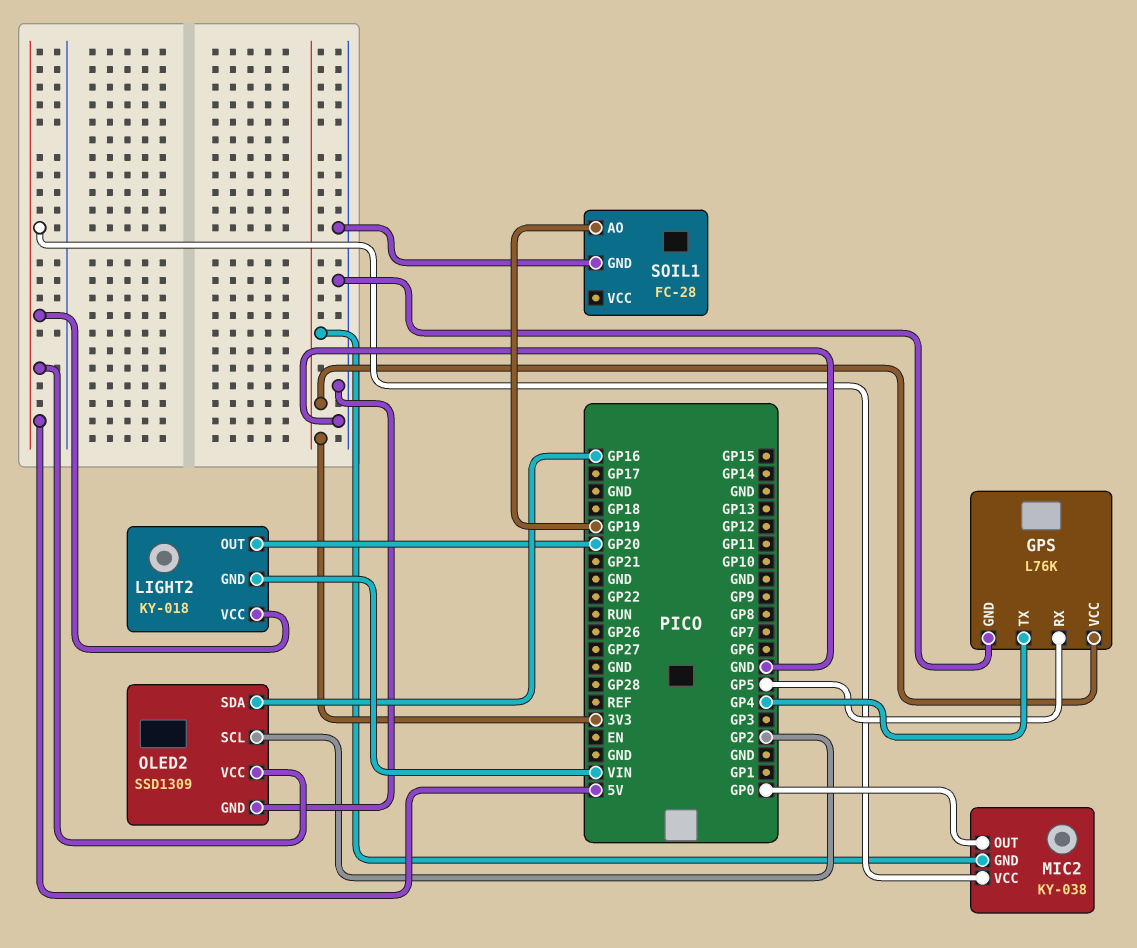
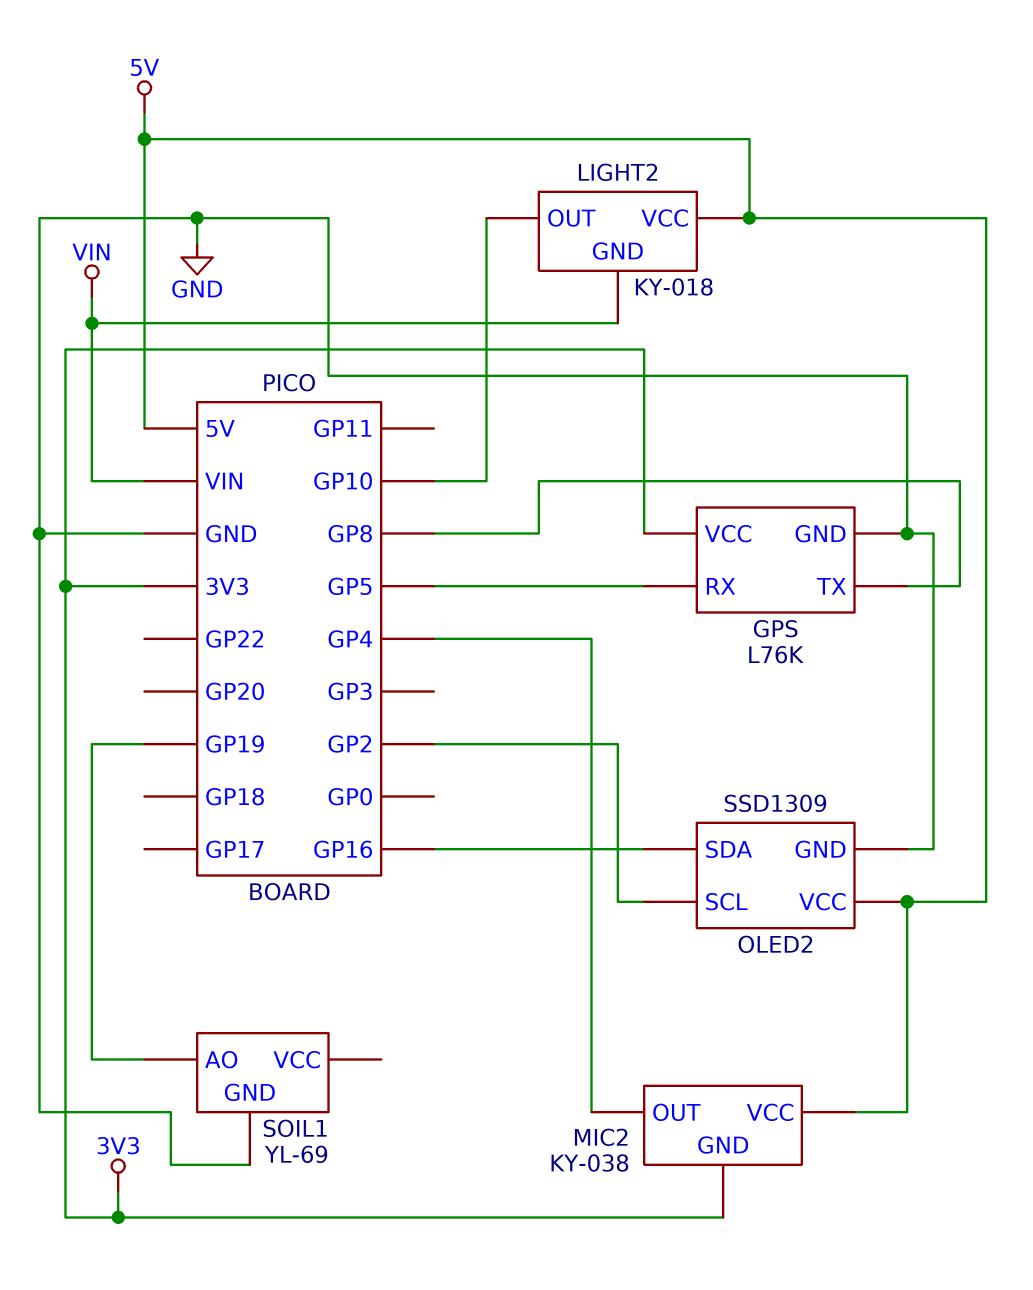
GPS pin TX: GP4 -> GP8
LIGHT2 pin OUT: GP20 -> GP10
MIC2 pin OUT: GP0 -> GP4
SOIL1: FC-28 -> YL-69

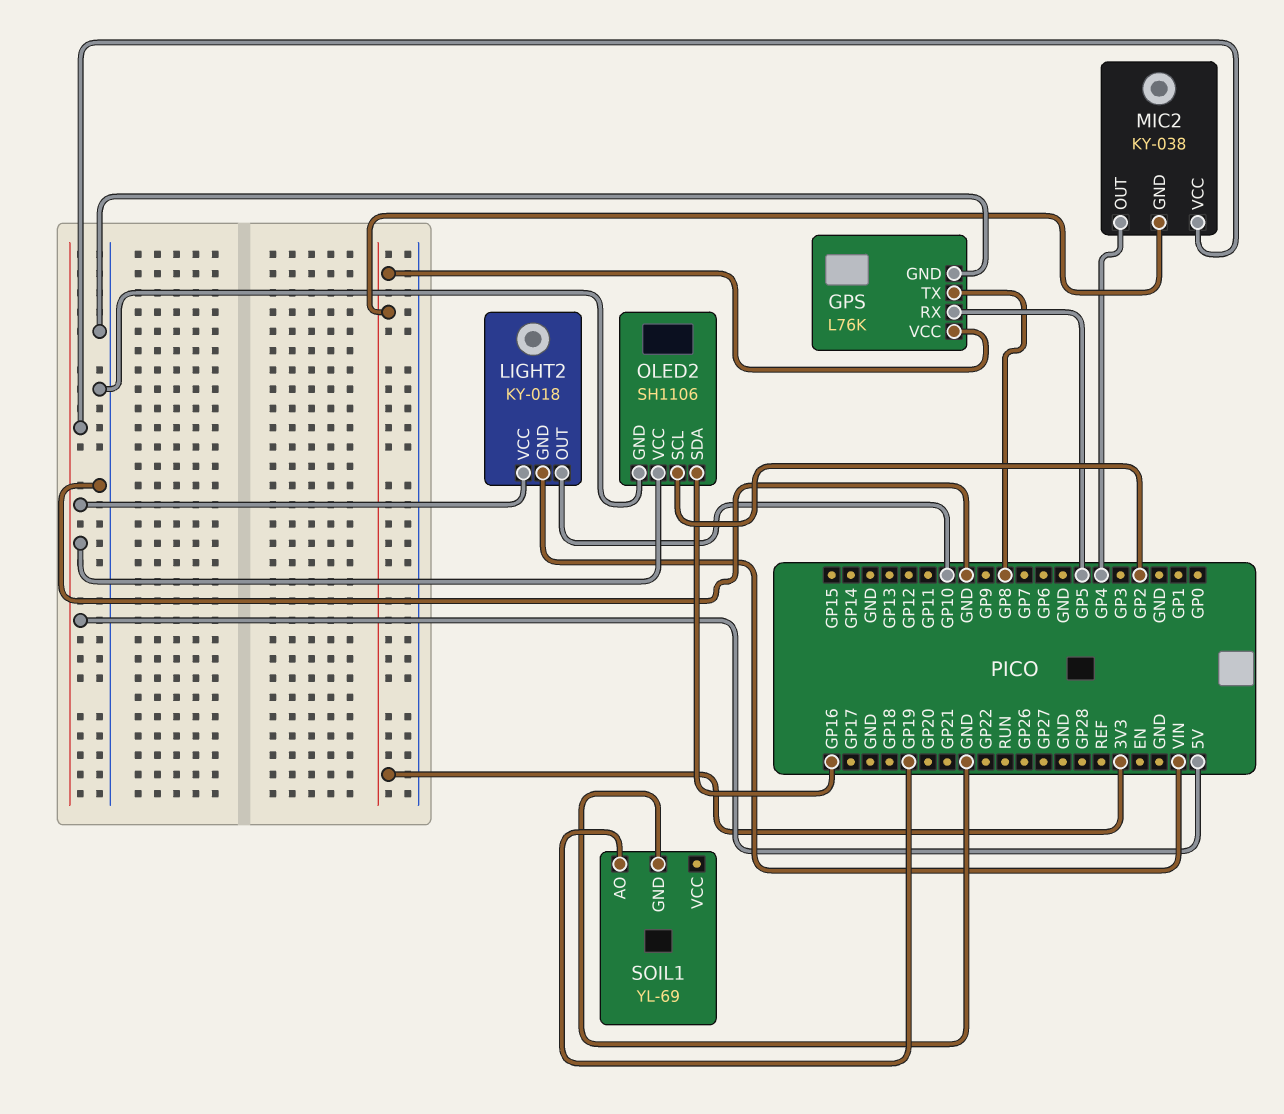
OLED2: SSD1309 -> SH1106

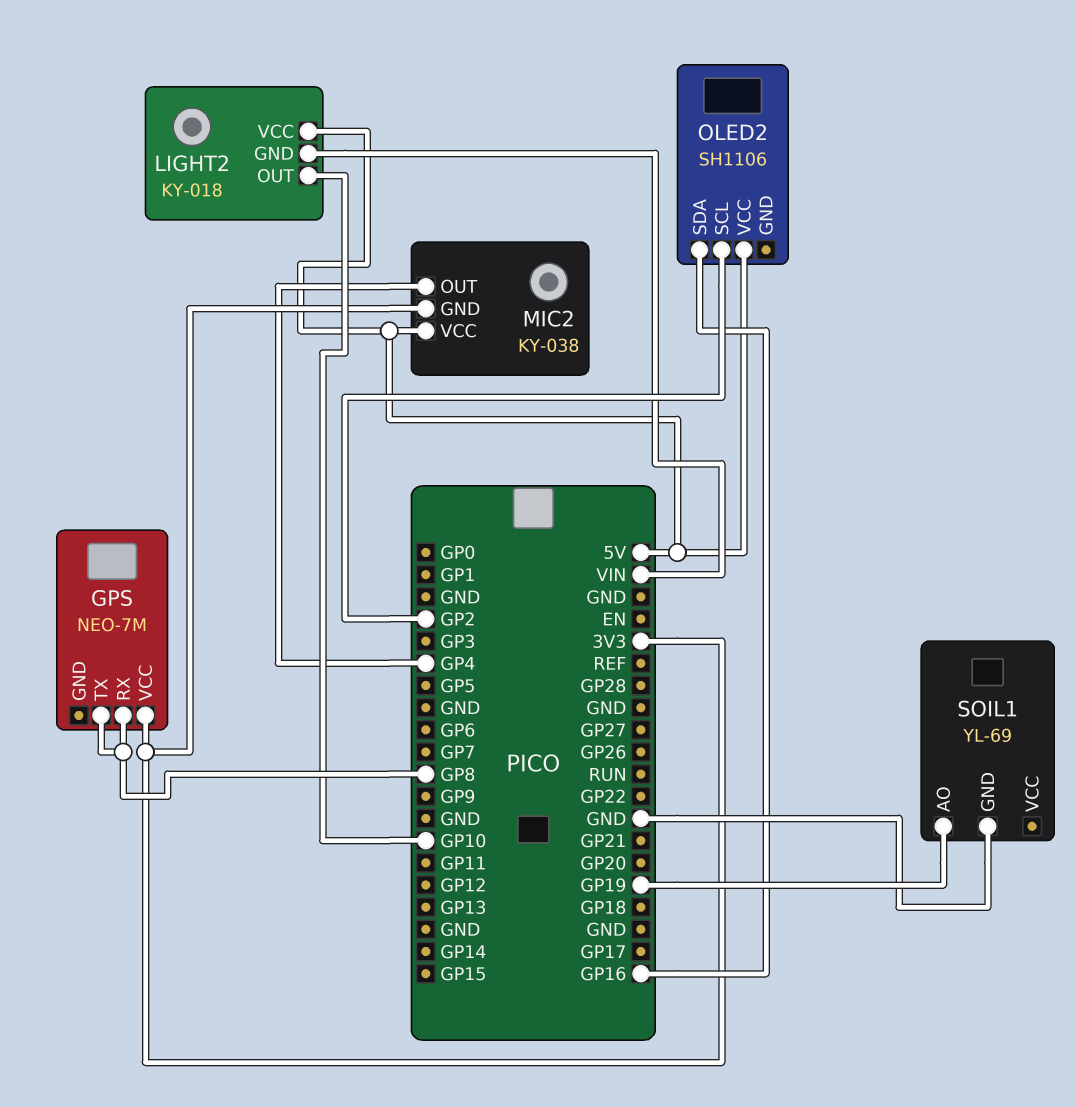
GPS: L76K -> NEO-7M
GPS pin GND: GND -> none
GPS pin RX: GP5 -> GP8
OLED2 pin GND: GND -> none

